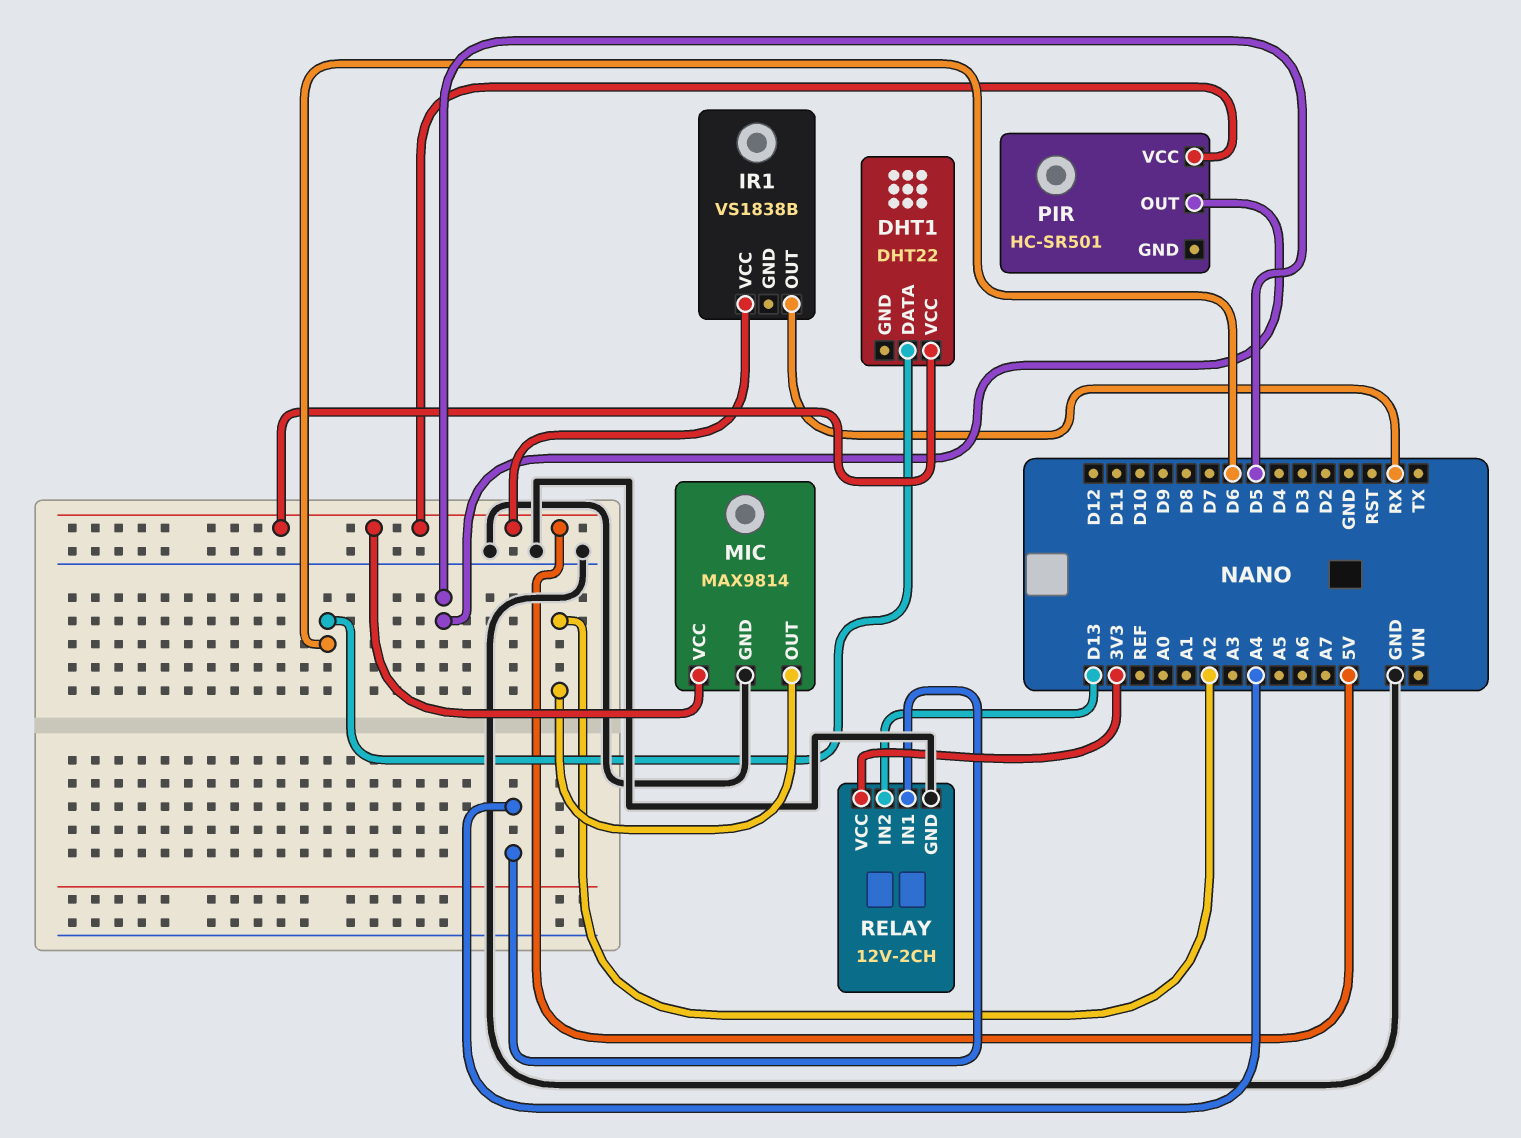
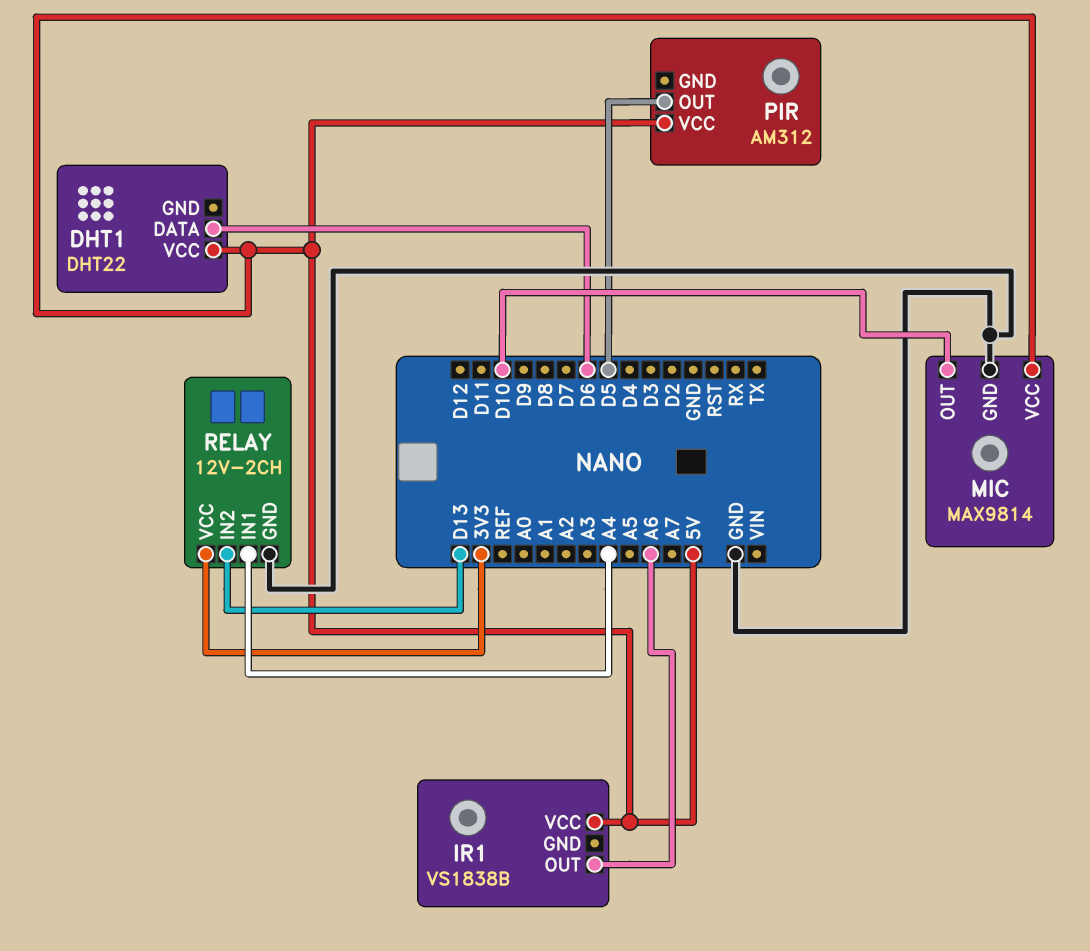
IR1 pin OUT: RX -> A6
MIC pin OUT: A2 -> D10
PIR: HC-SR501 -> AM312

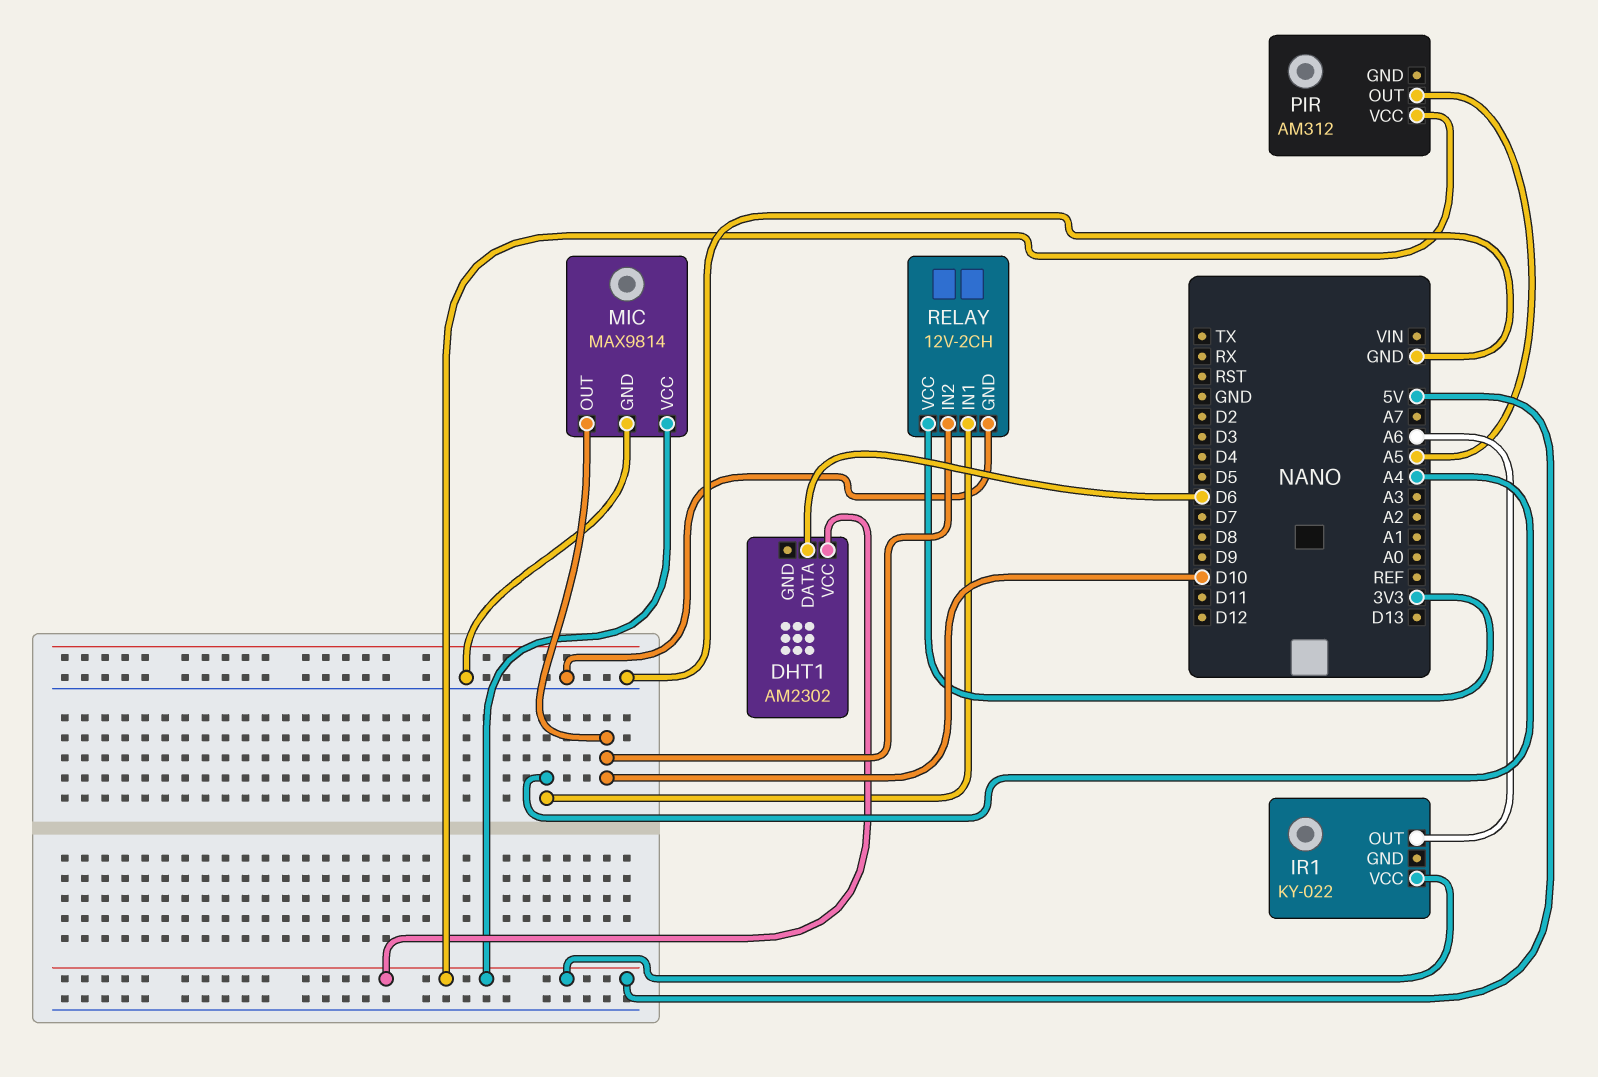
DHT1: DHT22 -> AM2302
IR1: VS1838B -> KY-022
PIR pin OUT: D5 -> A5
RELAY pin IN2: D13 -> D10

